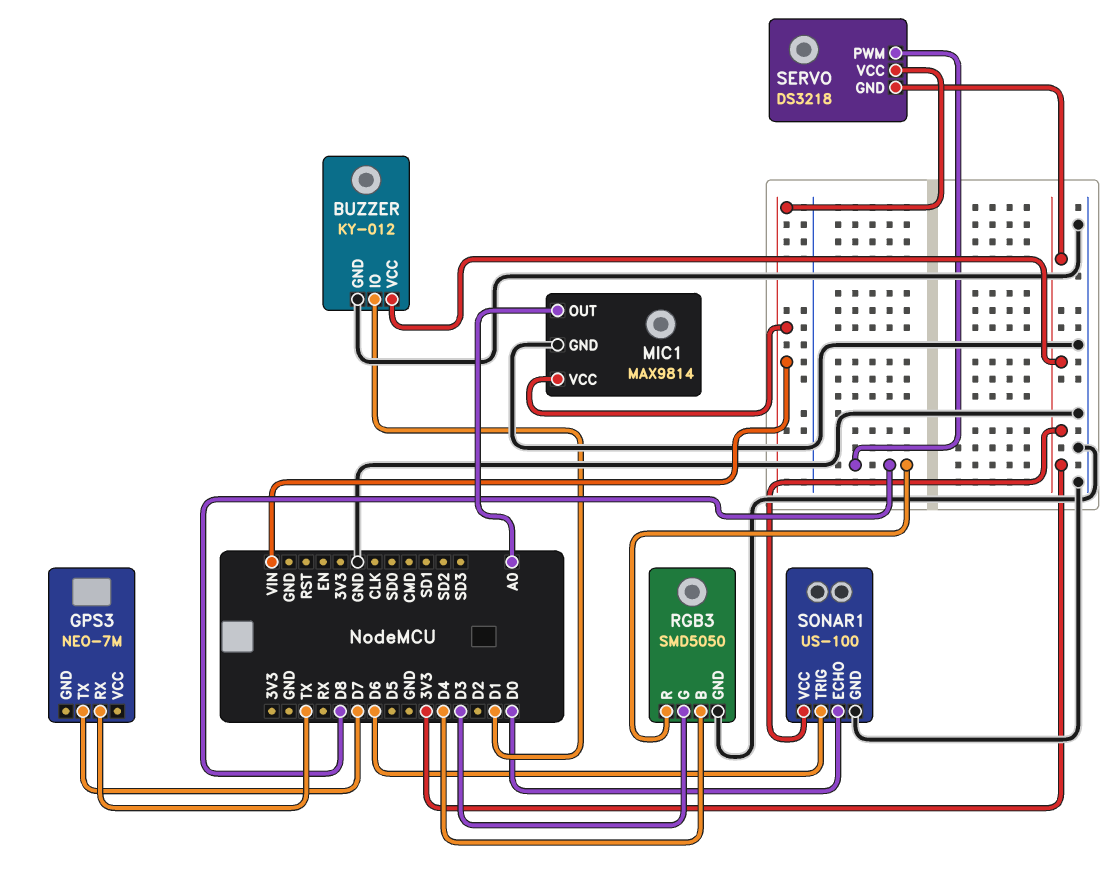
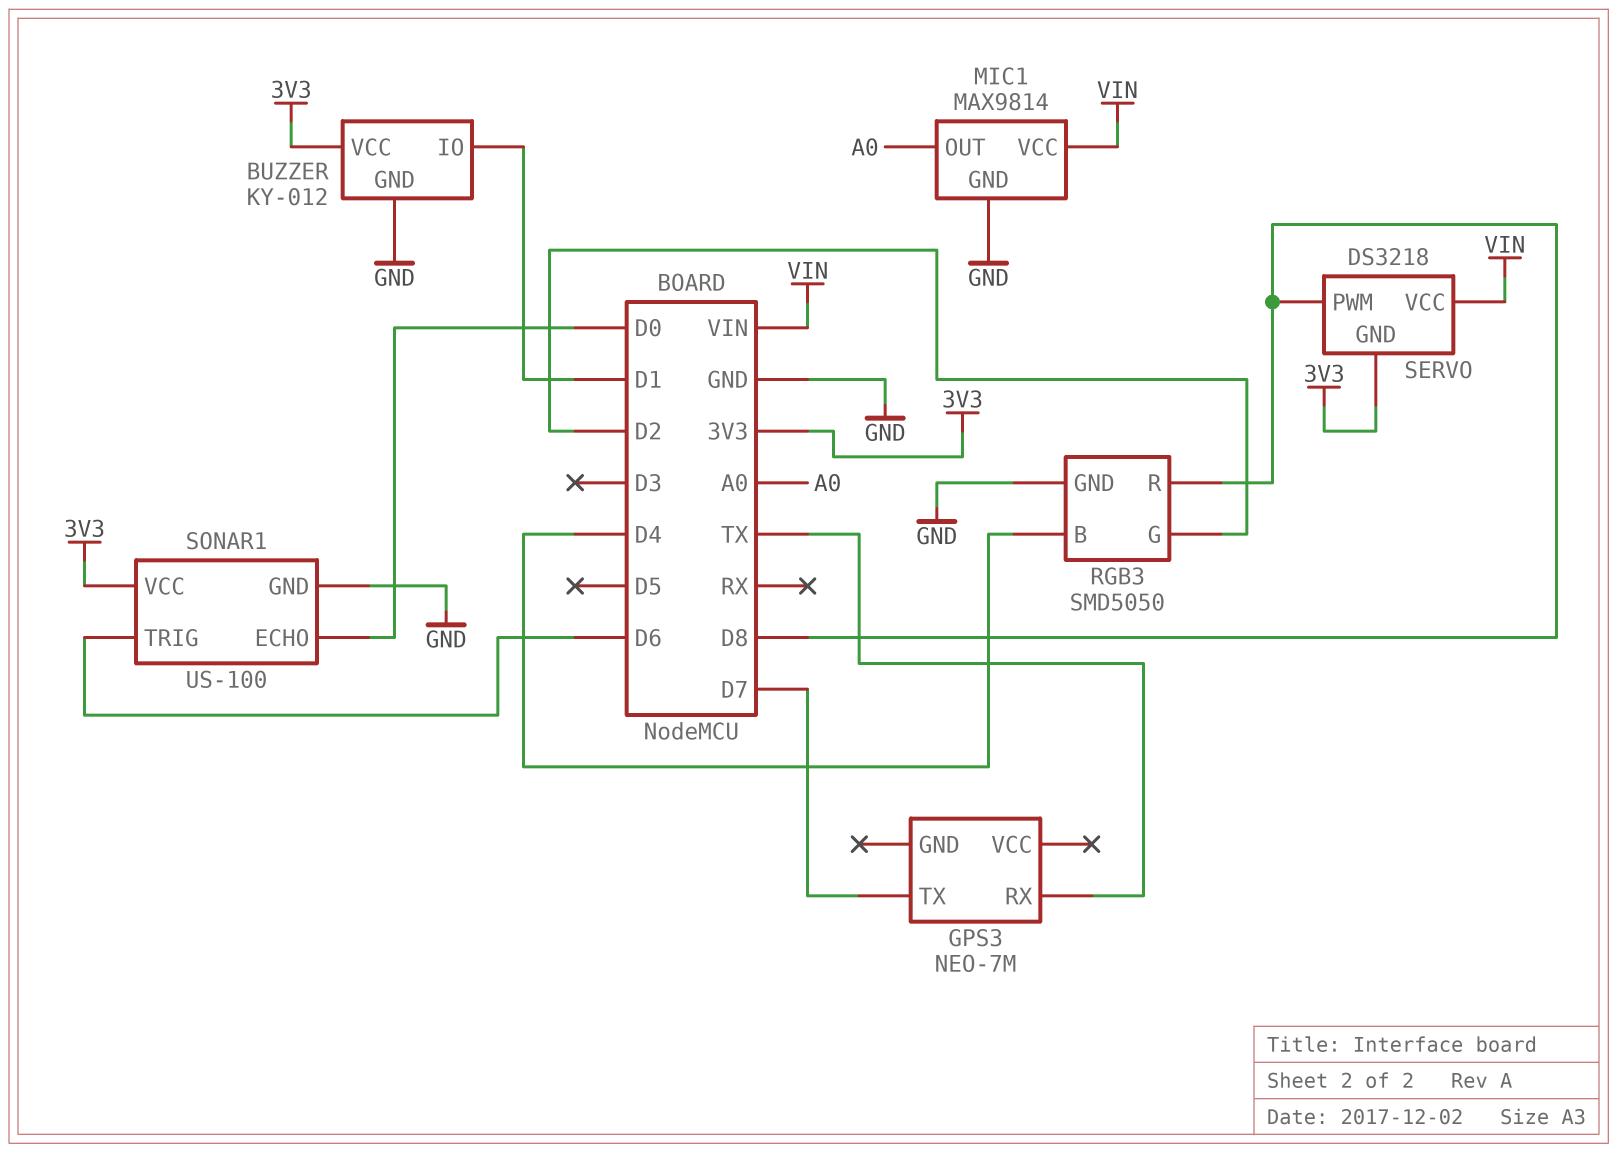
RGB3 pin G: D3 -> D2

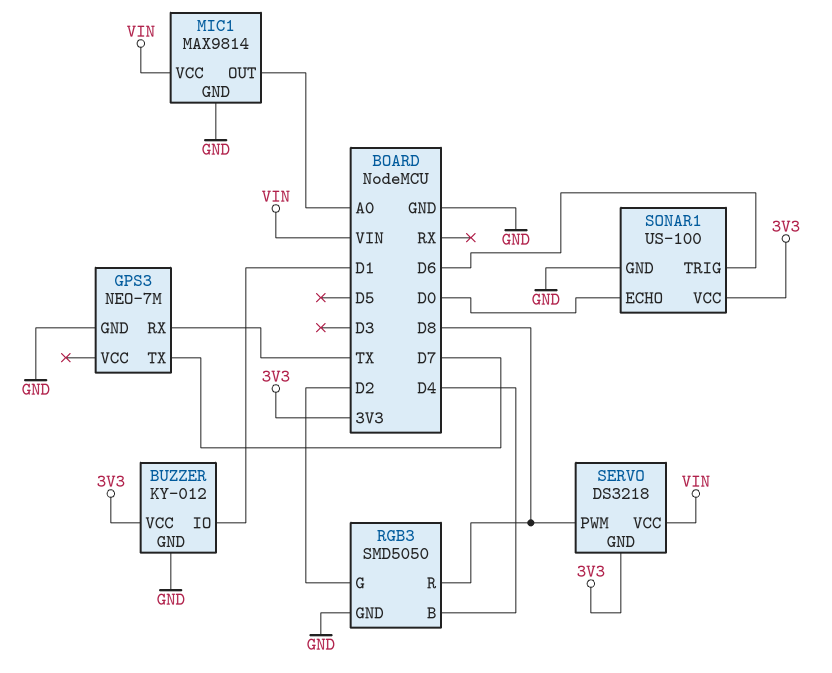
GPS3 pin GND: none -> GND

